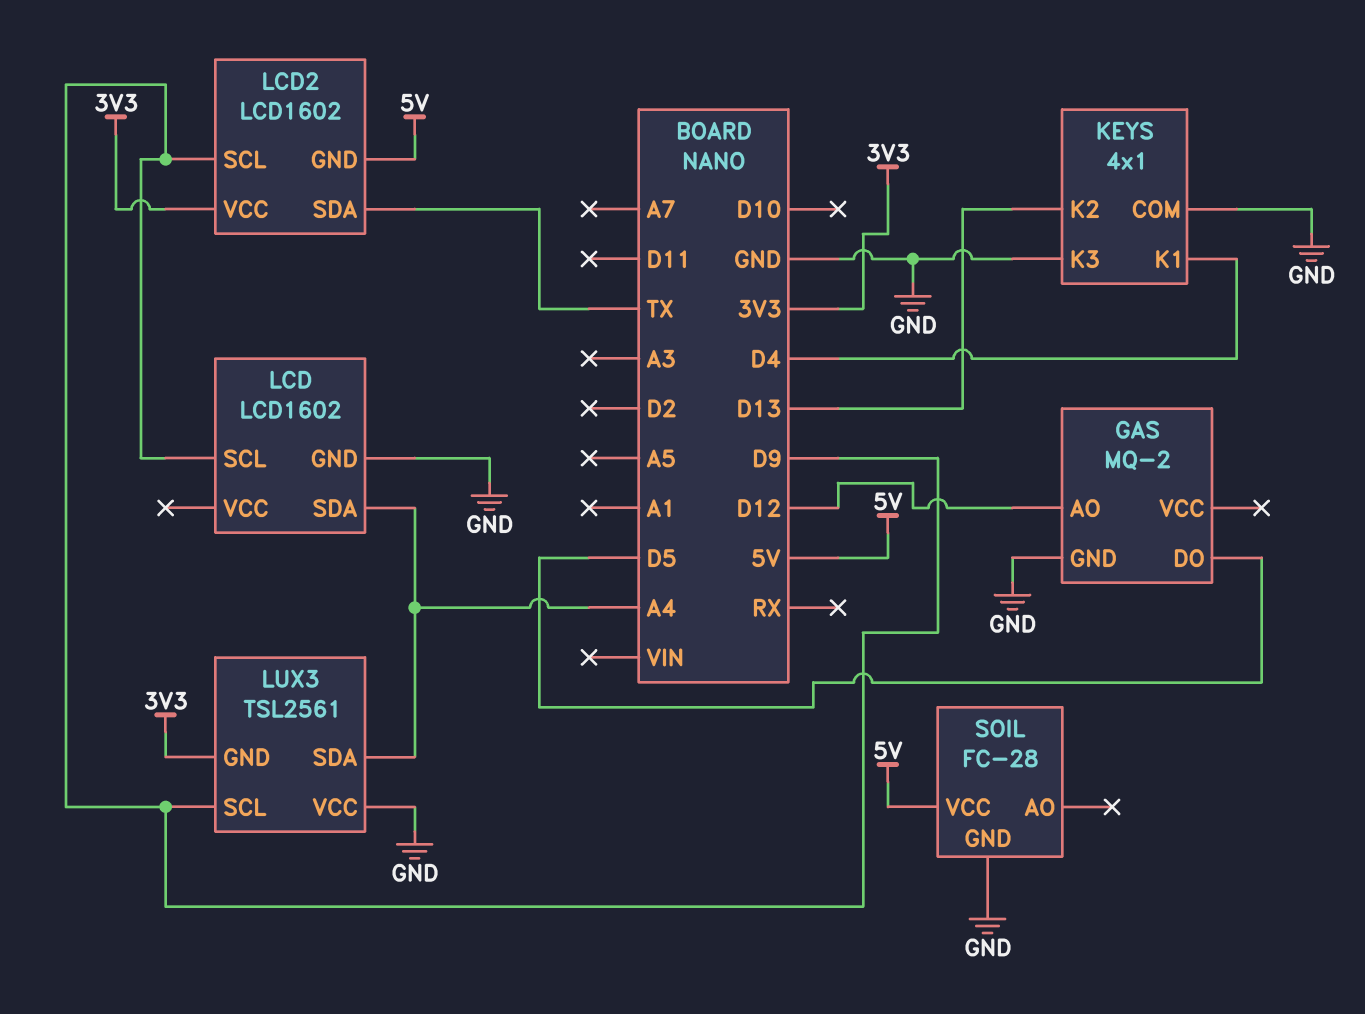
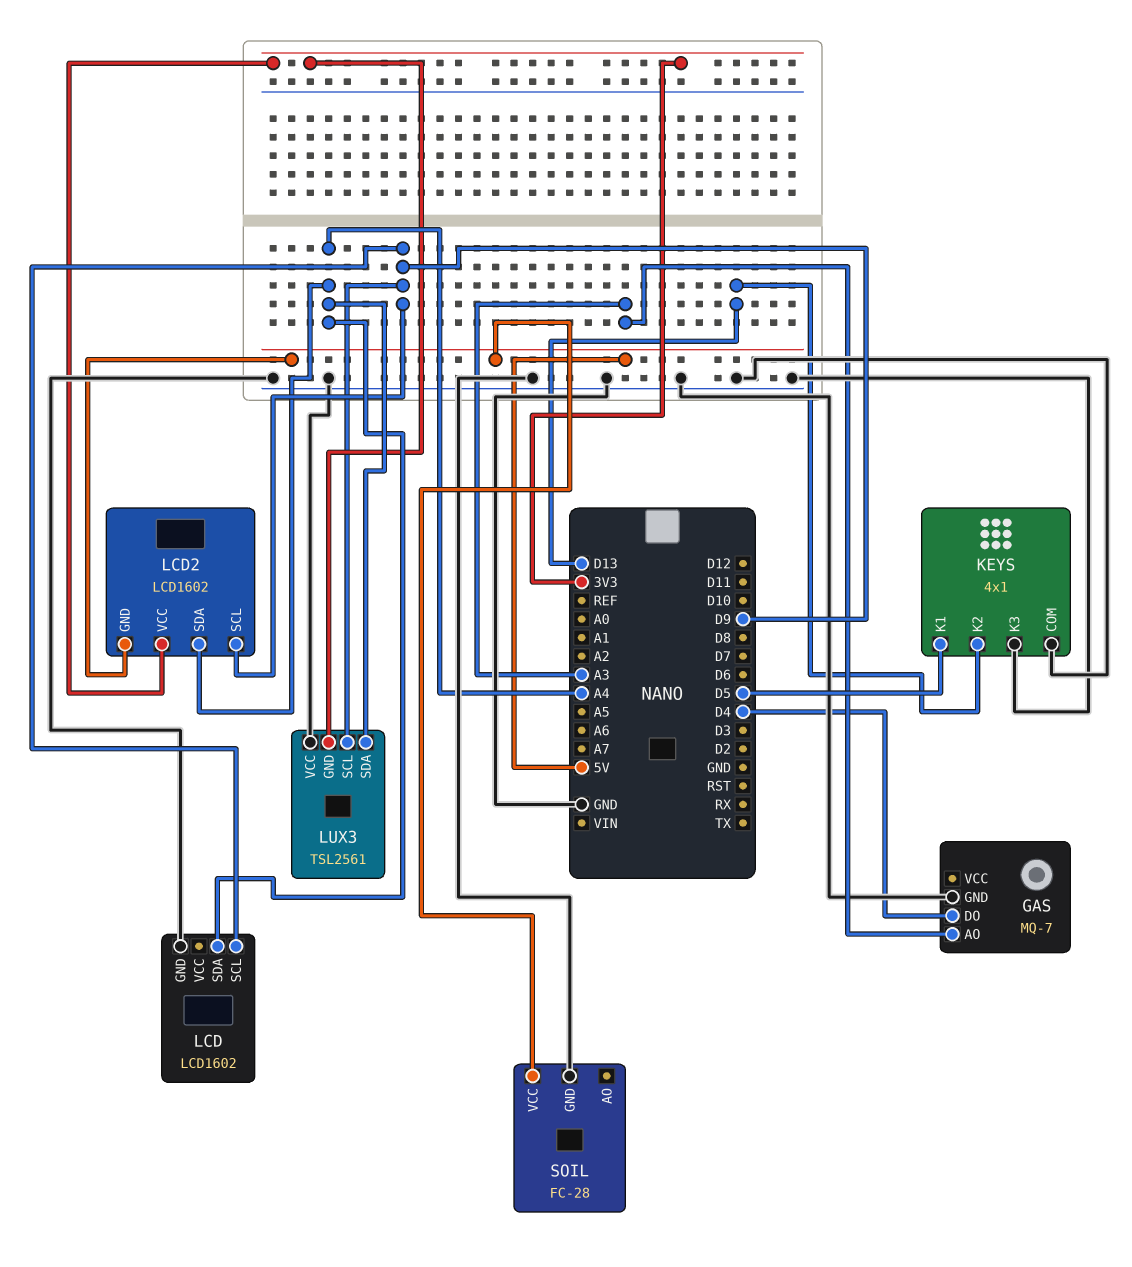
GAS: MQ-2 -> MQ-7
GAS pin AO: D12 -> A3
GAS pin DO: D5 -> D4
KEYS pin K1: D4 -> D5
LCD2 pin SDA: TX -> A4

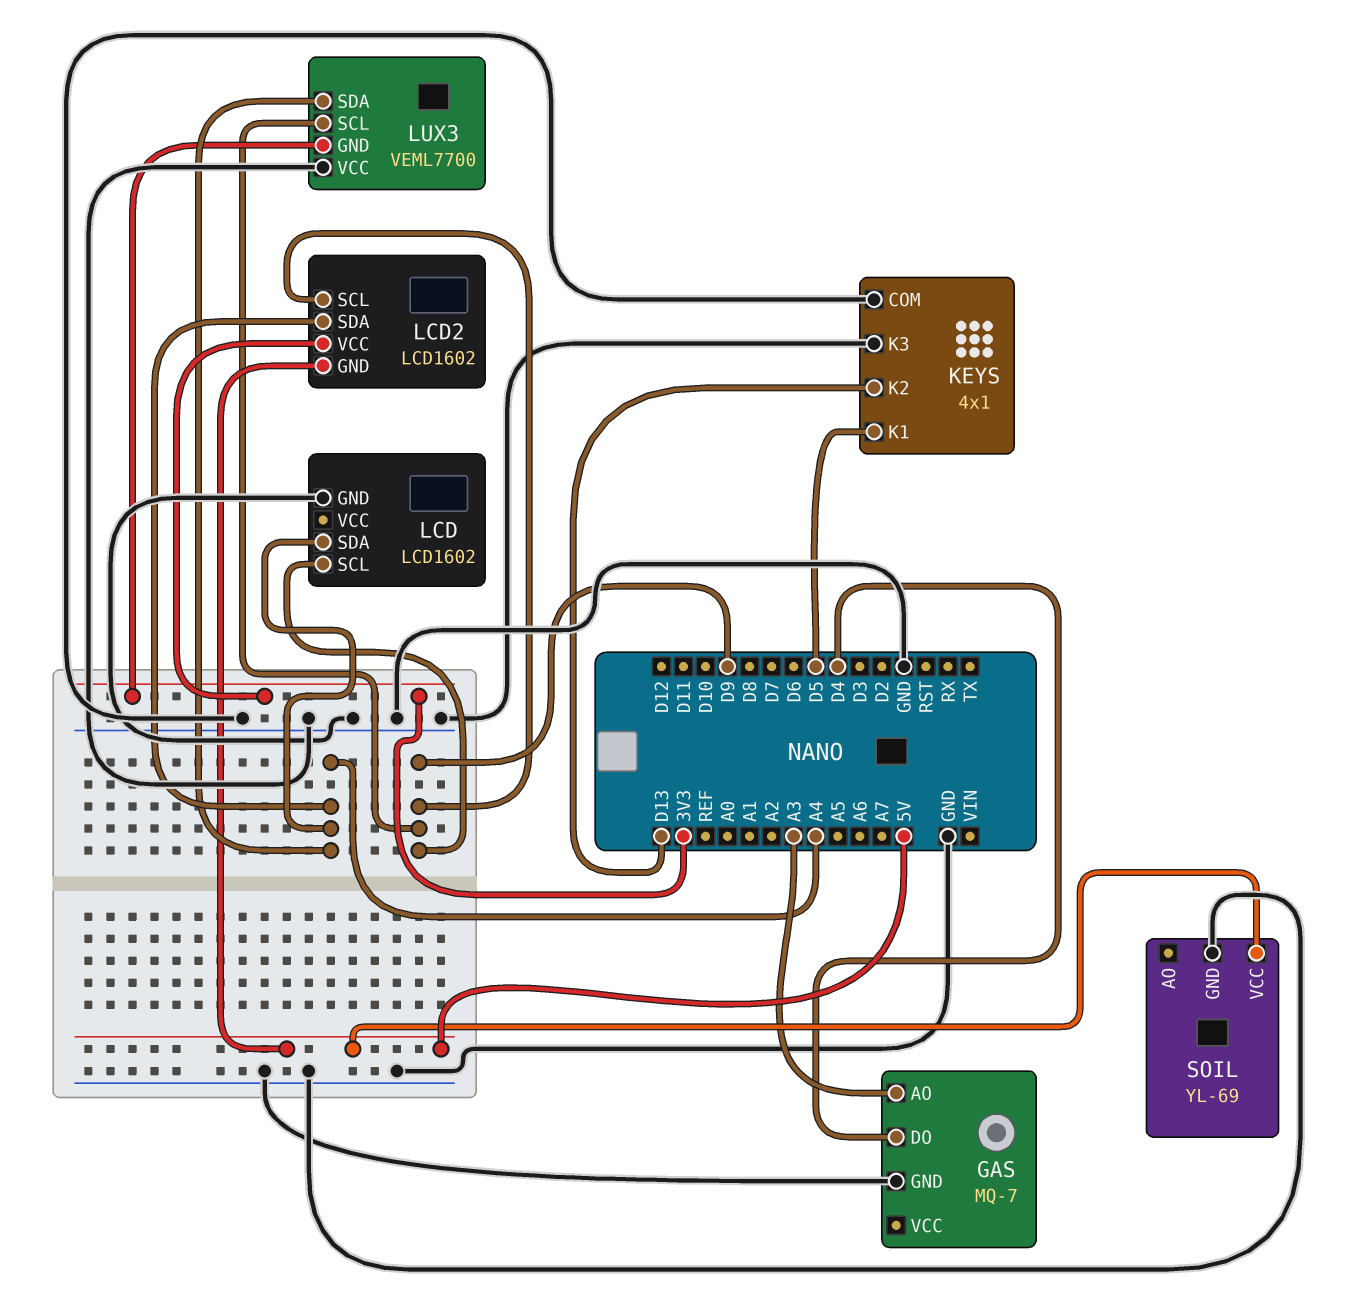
LUX3: TSL2561 -> VEML7700
SOIL: FC-28 -> YL-69

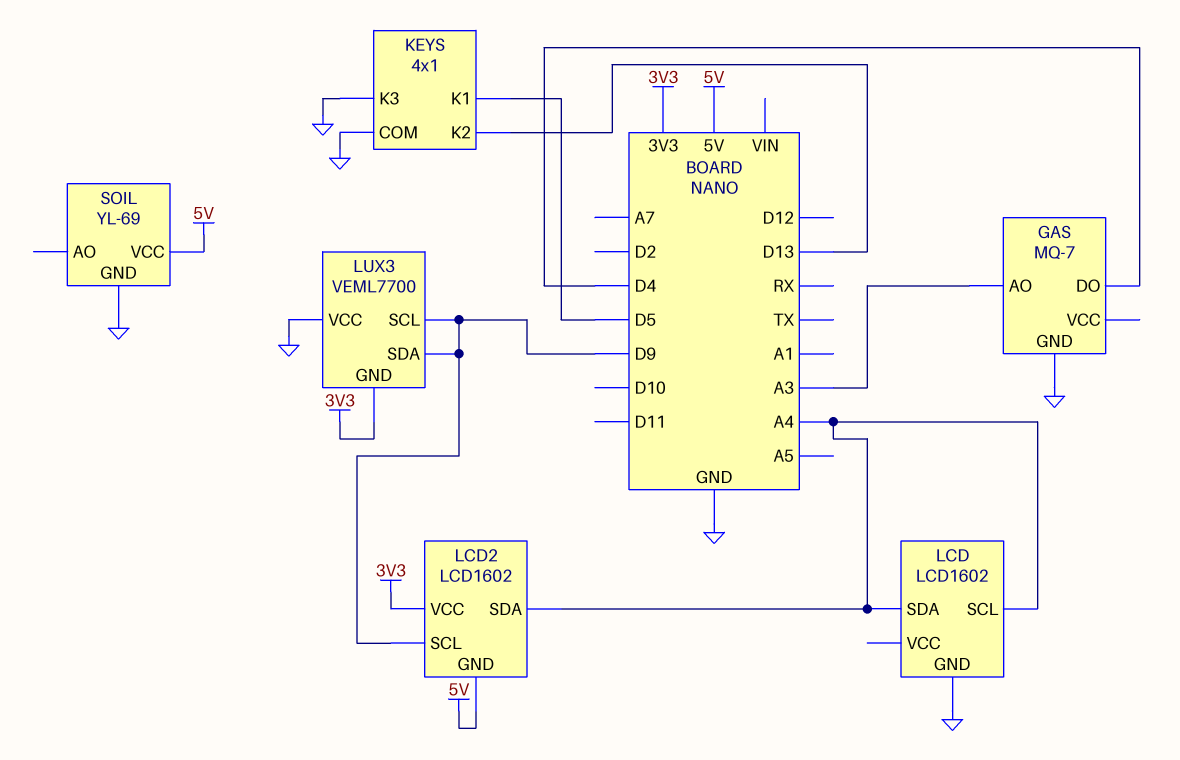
LCD pin SCL: D9 -> A4
LUX3 pin SDA: A4 -> D9

